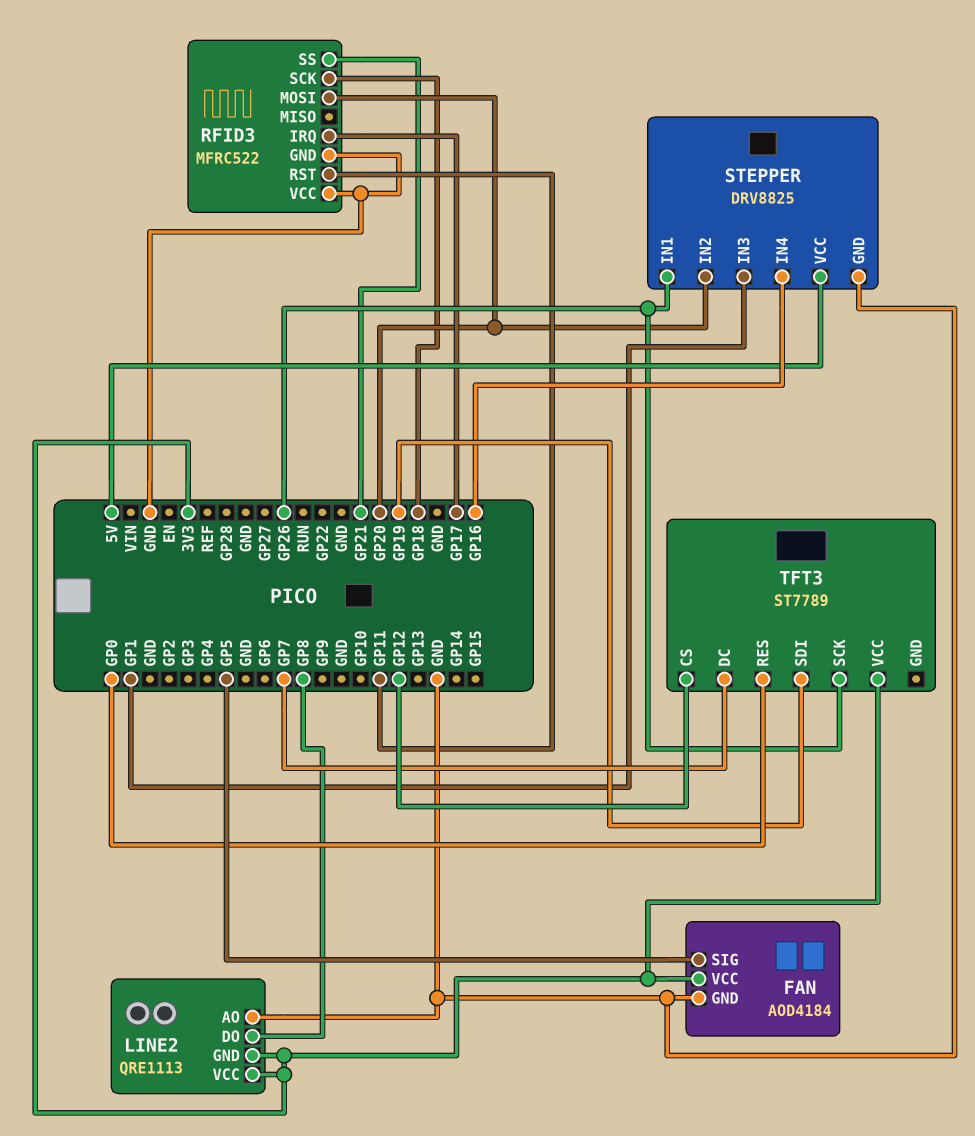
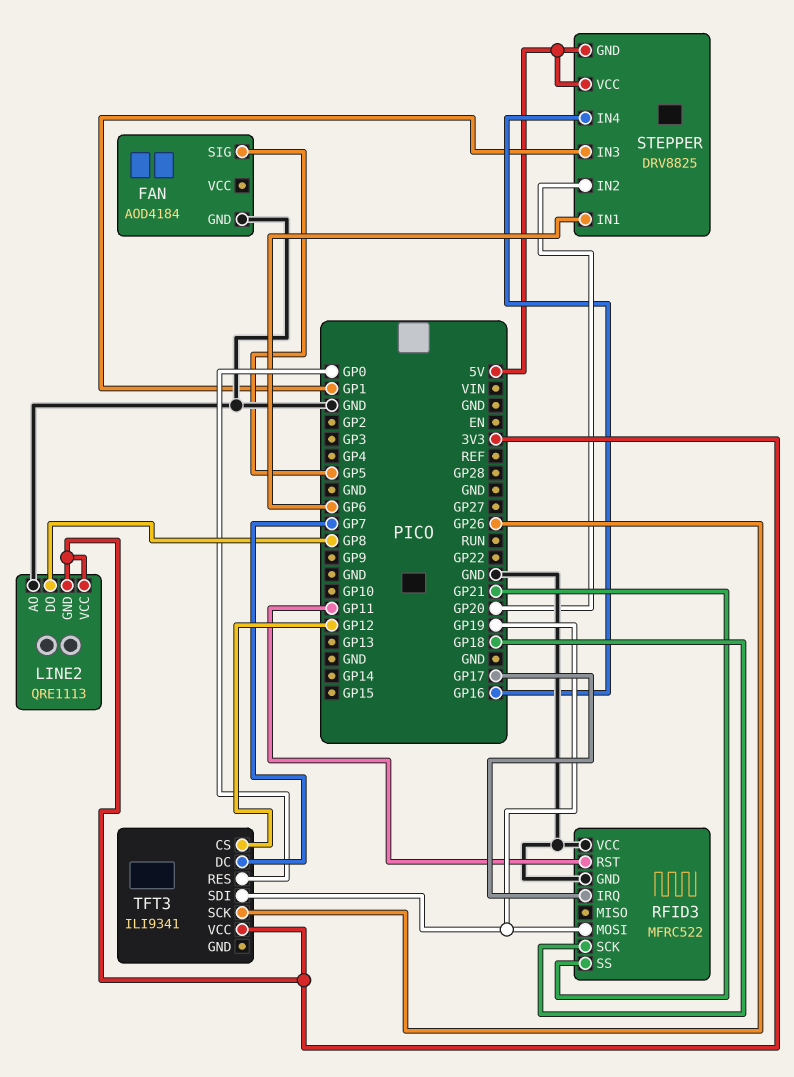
FAN pin VCC: 3V3 -> none
RFID3 pin MOSI: GP20 -> GP19
STEPPER pin GND: GND -> 5V
STEPPER pin IN1: GP26 -> GP6
TFT3: ST7789 -> ILI9341

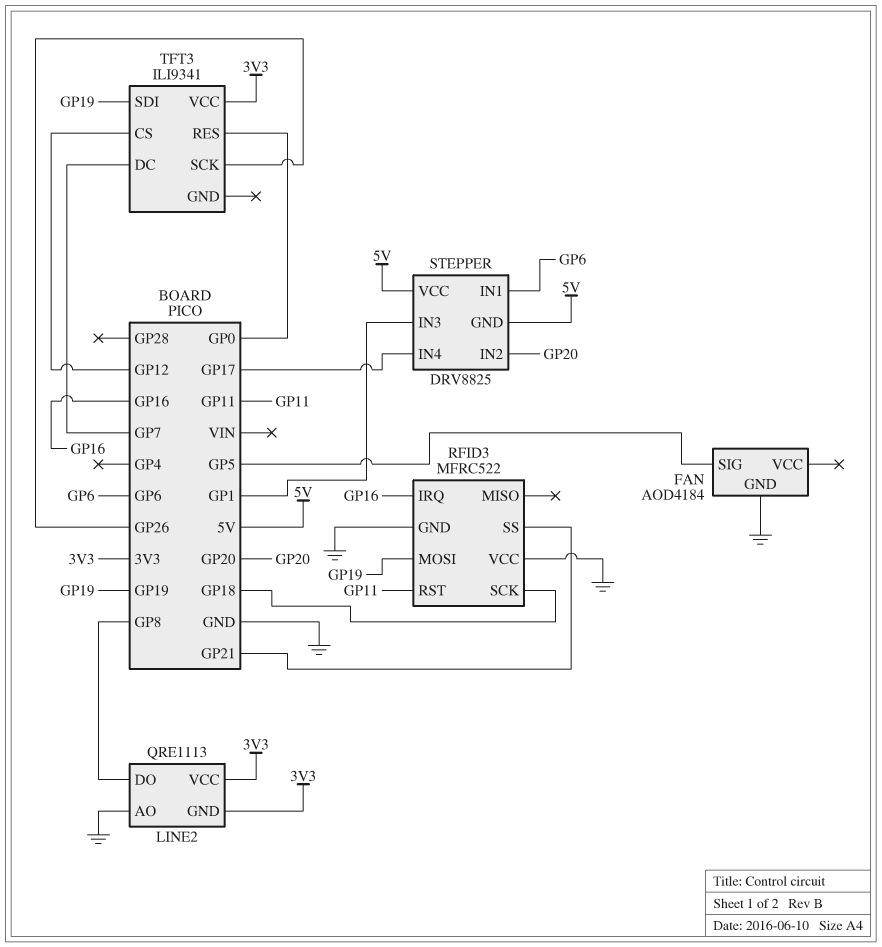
RFID3 pin IRQ: GP17 -> GP16
STEPPER pin IN4: GP16 -> GP17

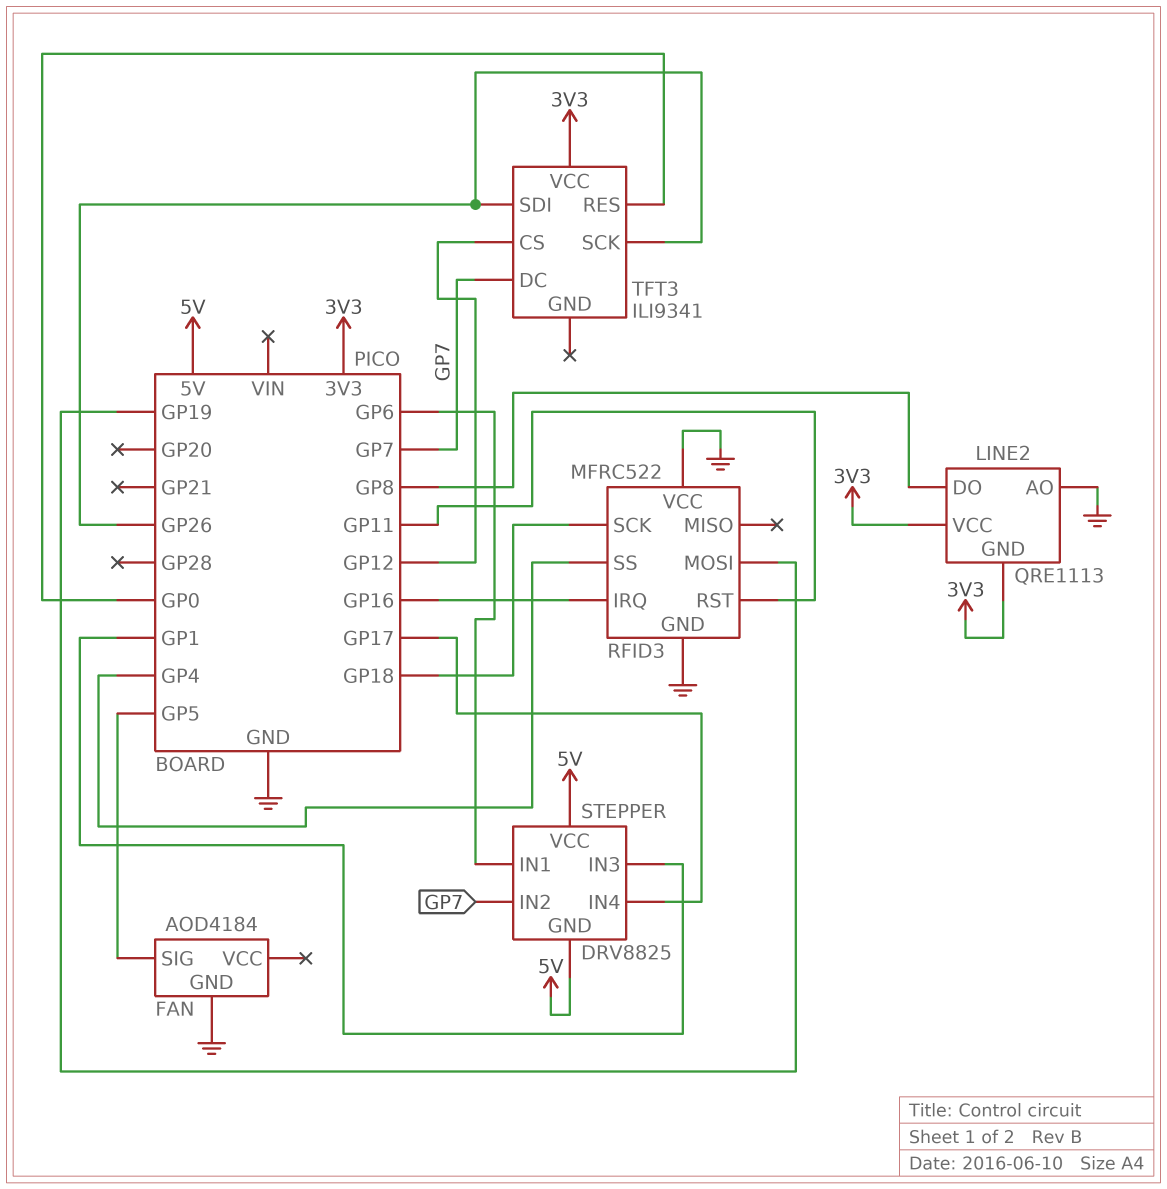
RFID3 pin SS: GP21 -> GP4
STEPPER pin IN2: GP20 -> GP7
TFT3 pin SDI: GP19 -> GP26

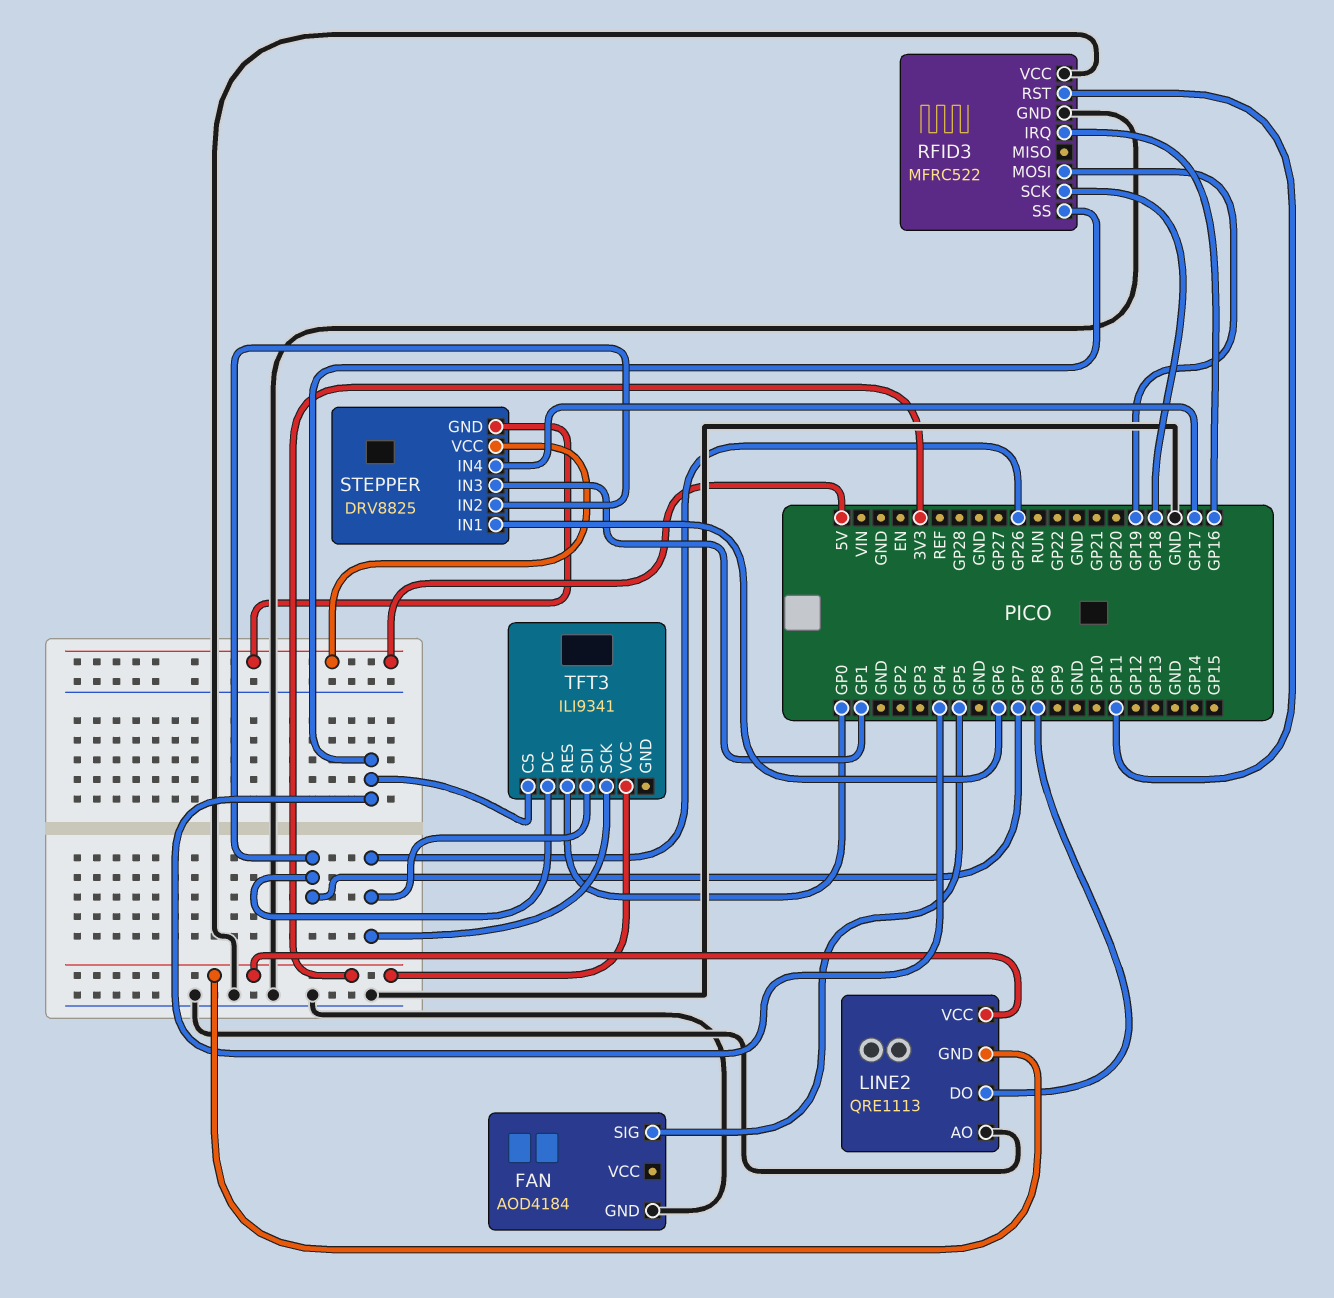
TFT3 pin CS: GP12 -> GP4

